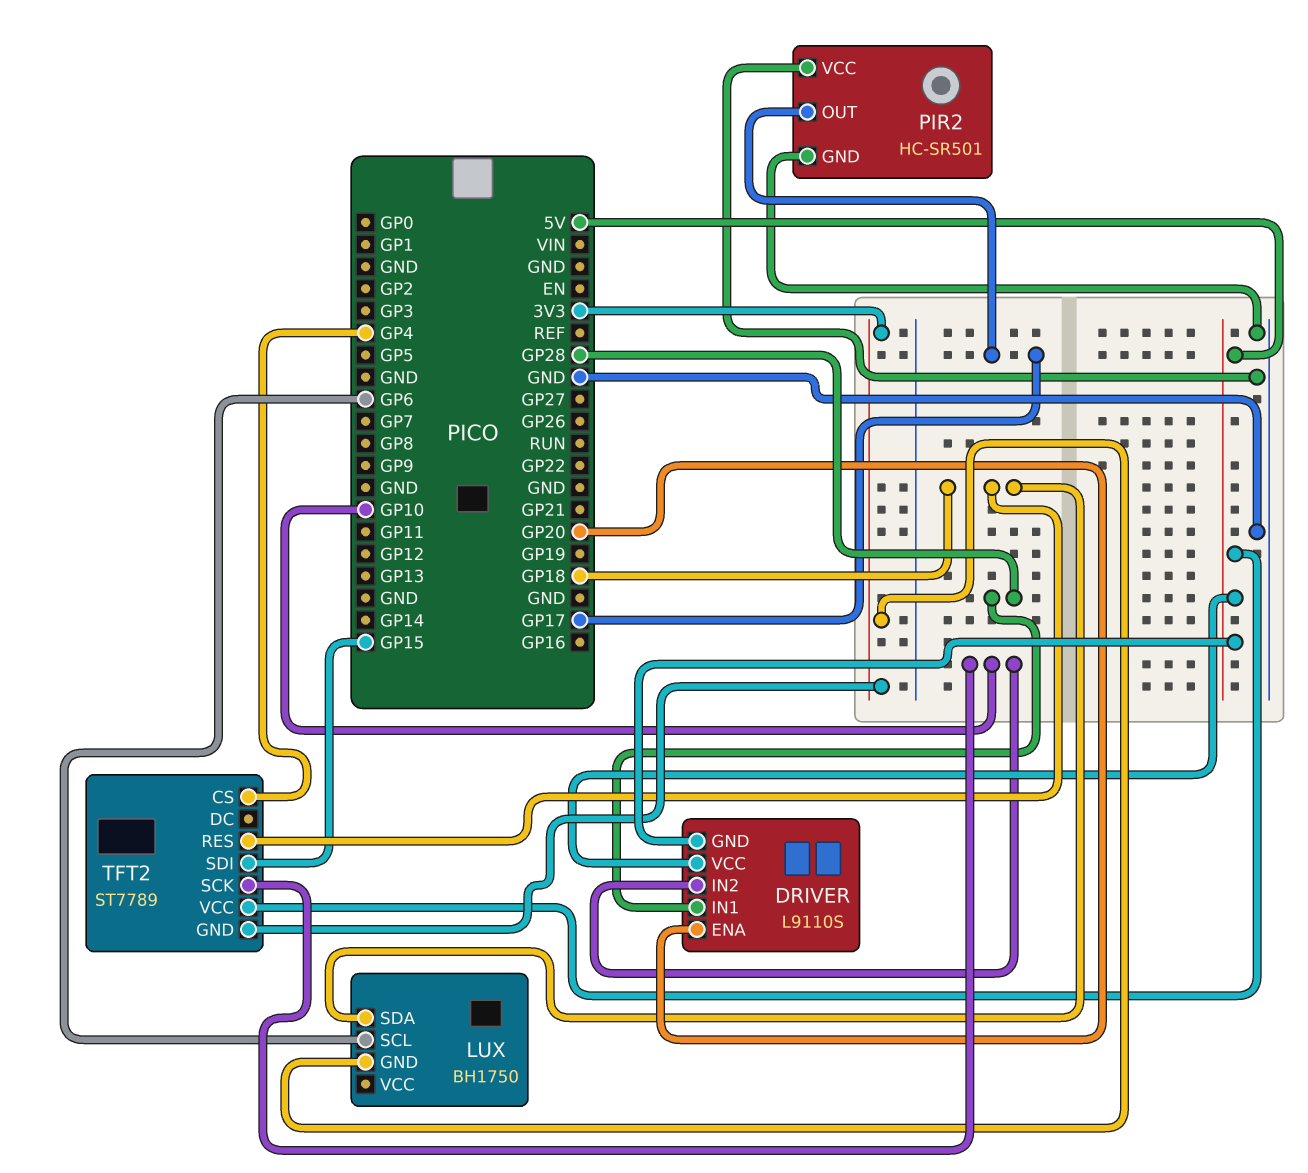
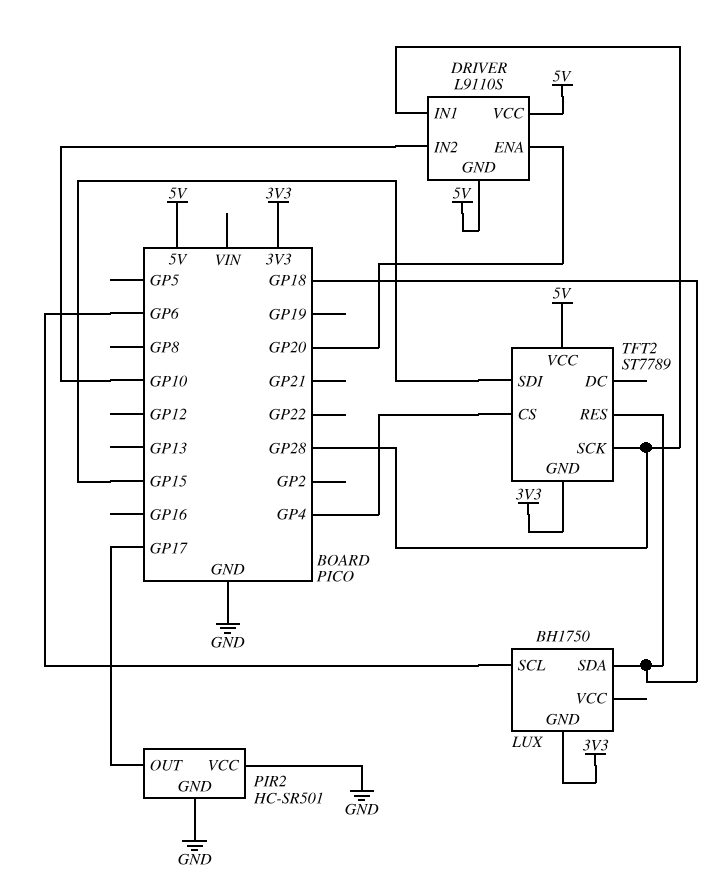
TFT2 pin SCK: GP10 -> GP28

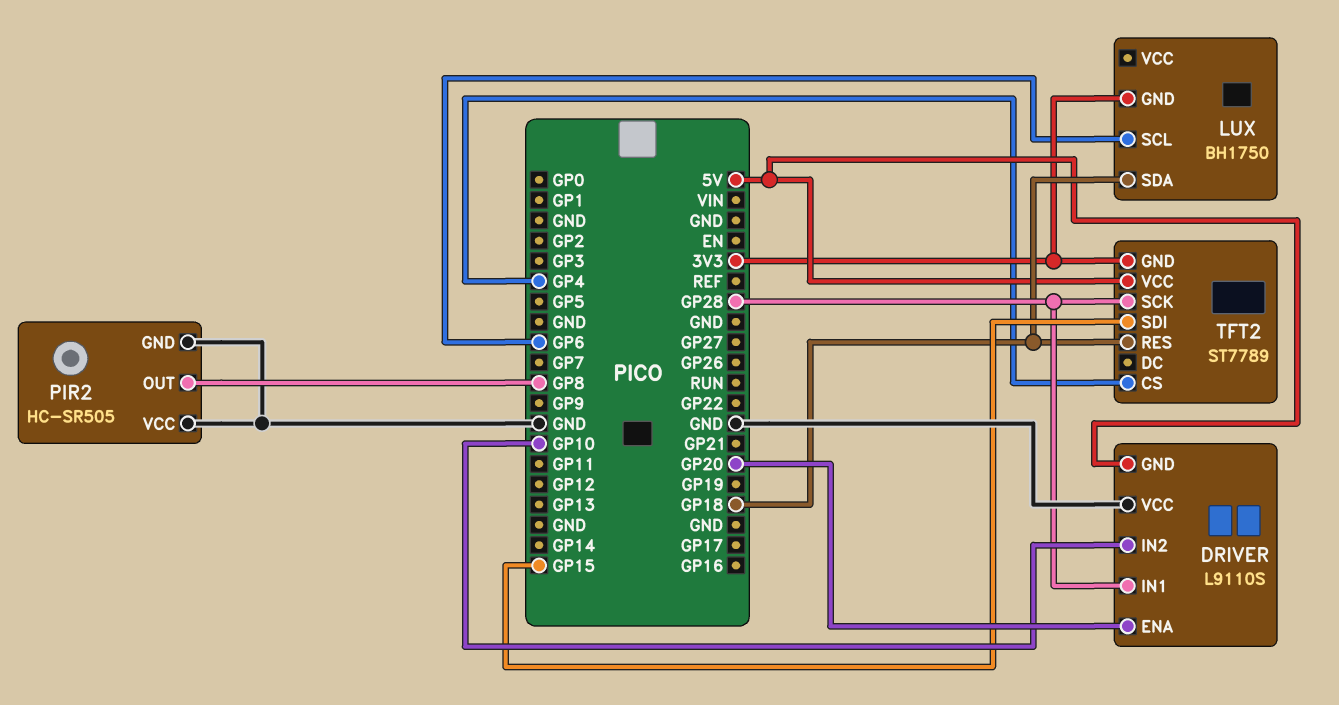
DRIVER pin VCC: 5V -> GND
PIR2: HC-SR501 -> HC-SR505
PIR2 pin OUT: GP17 -> GP8

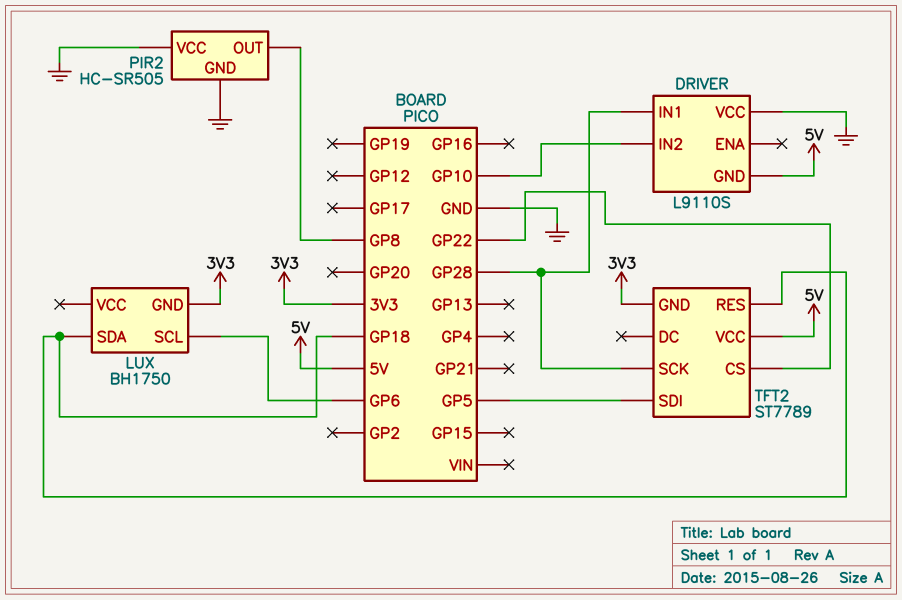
DRIVER pin ENA: GP20 -> none
TFT2 pin CS: GP4 -> GP22
TFT2 pin SDI: GP15 -> GP5

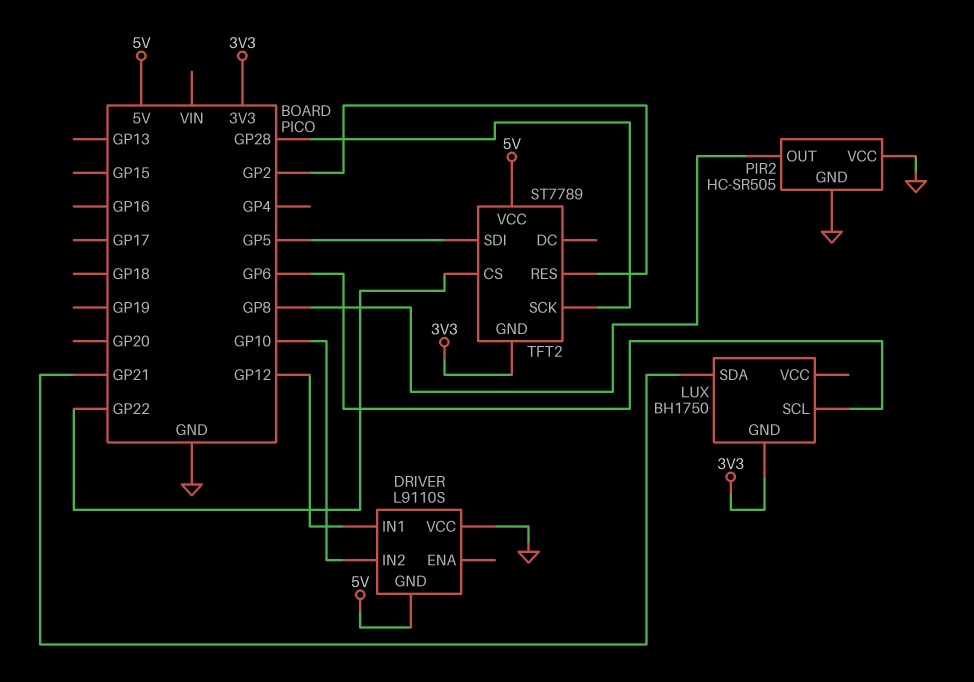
DRIVER pin IN1: GP28 -> GP12
LUX pin SDA: GP18 -> GP21
TFT2 pin RES: GP18 -> GP2

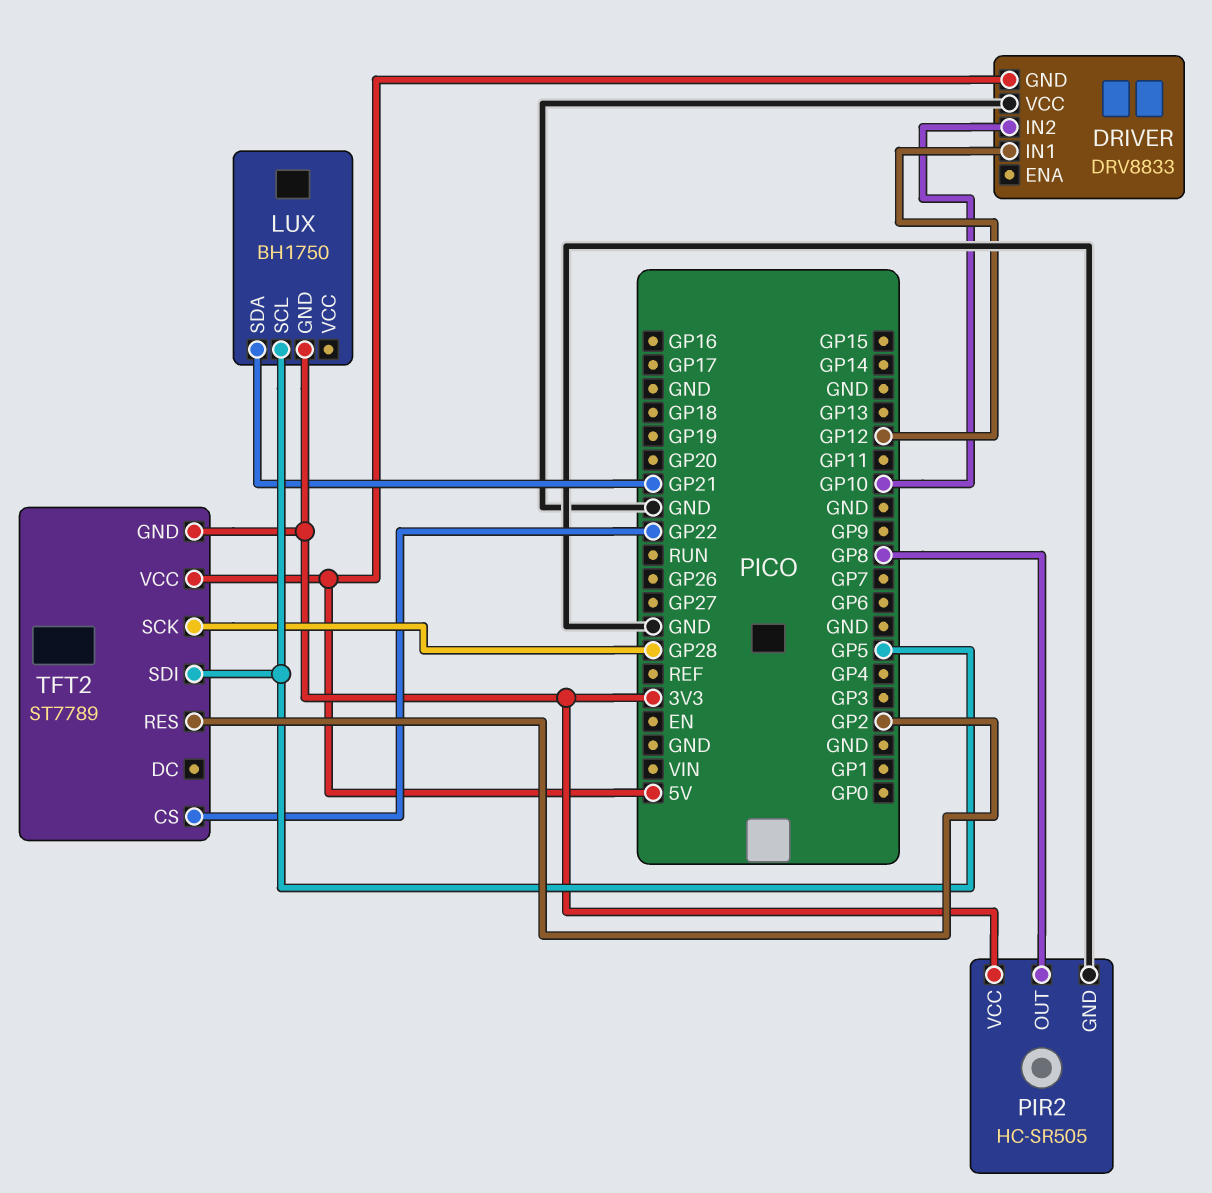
DRIVER: L9110S -> DRV8833
LUX pin SCL: GP6 -> GP5
PIR2 pin VCC: GND -> 3V3

